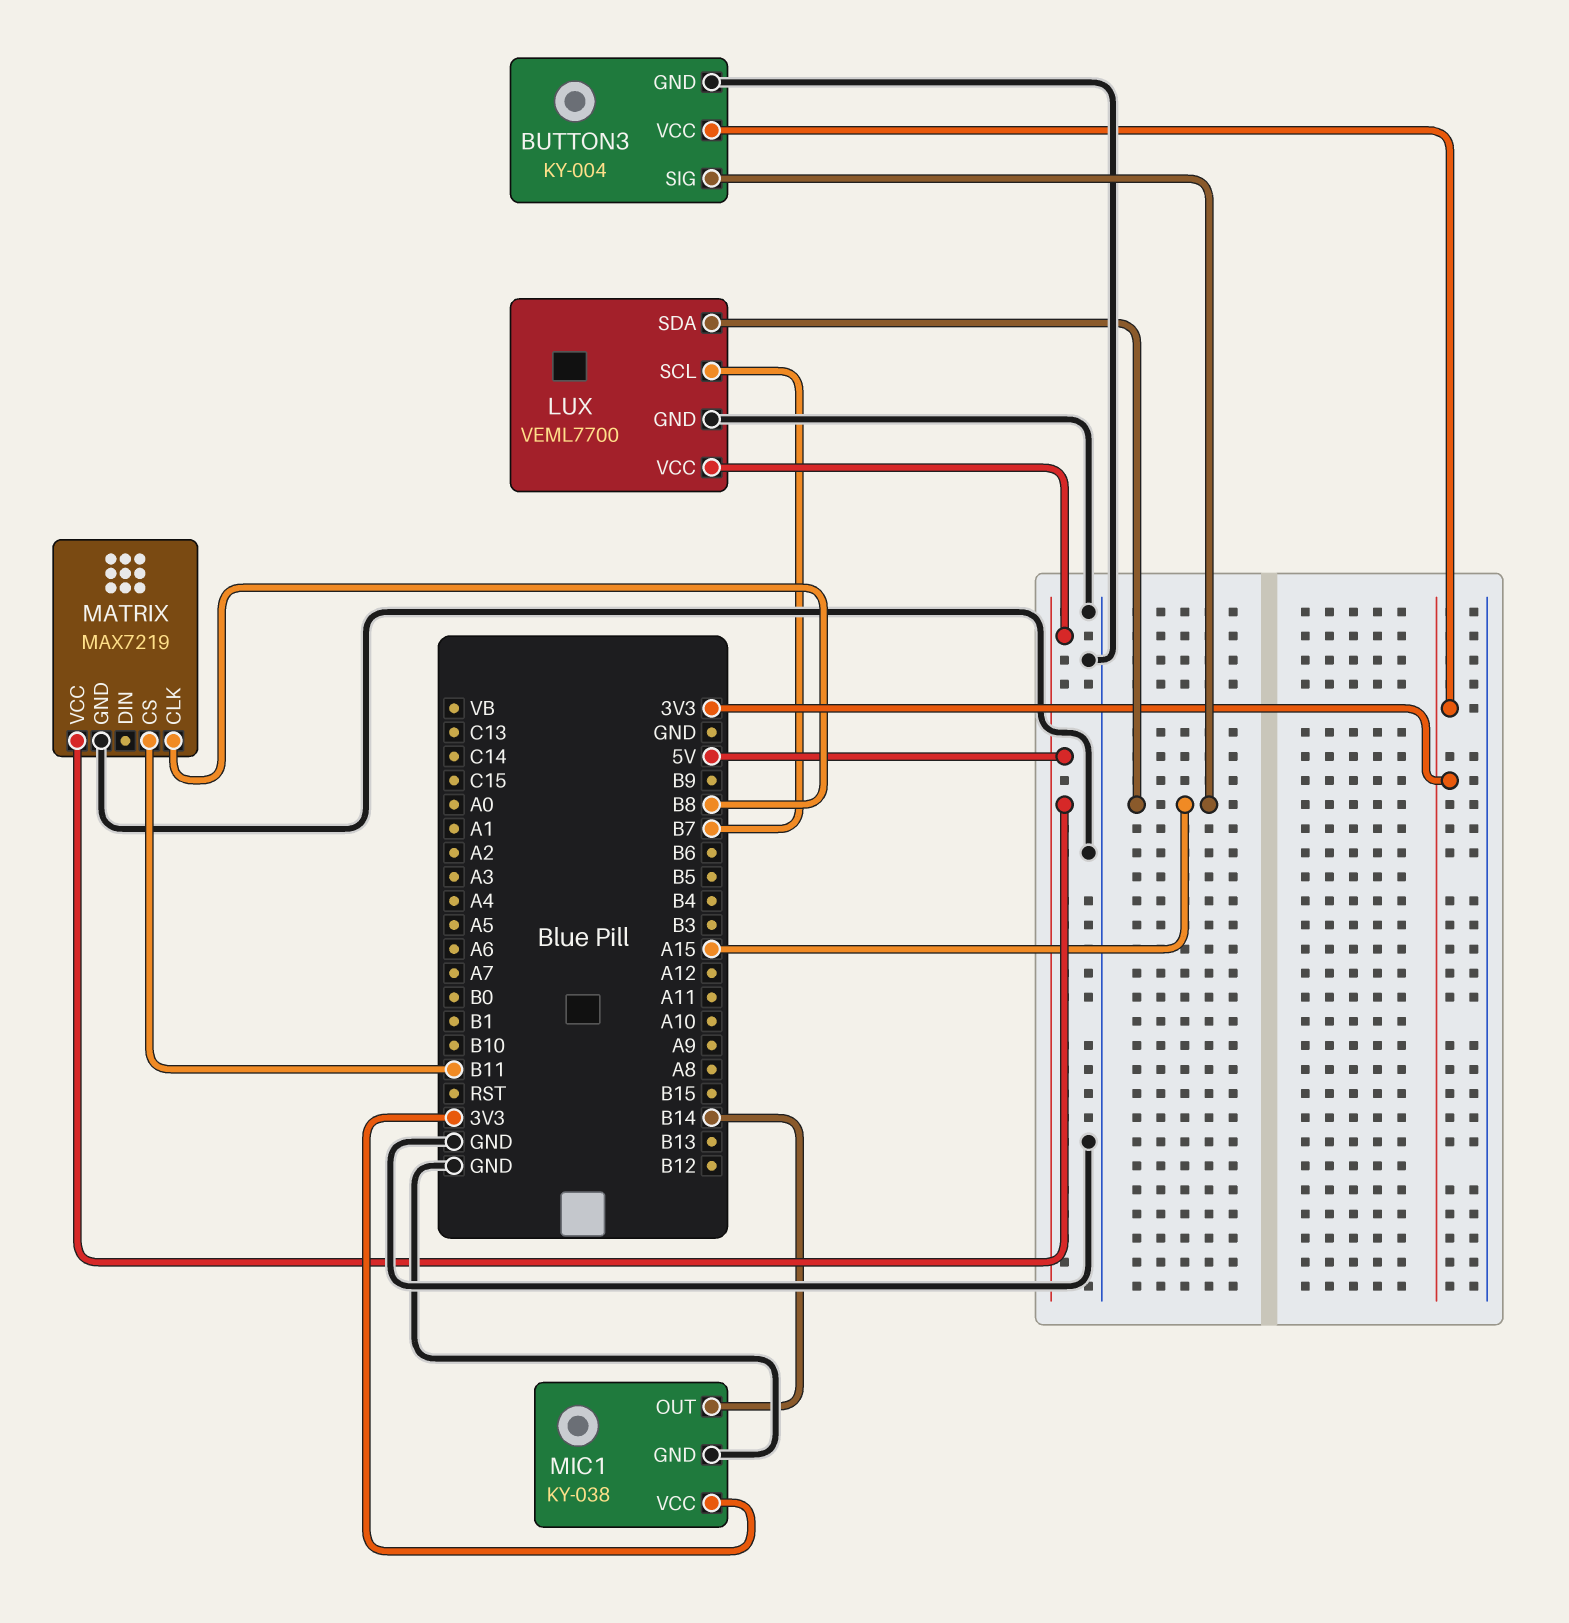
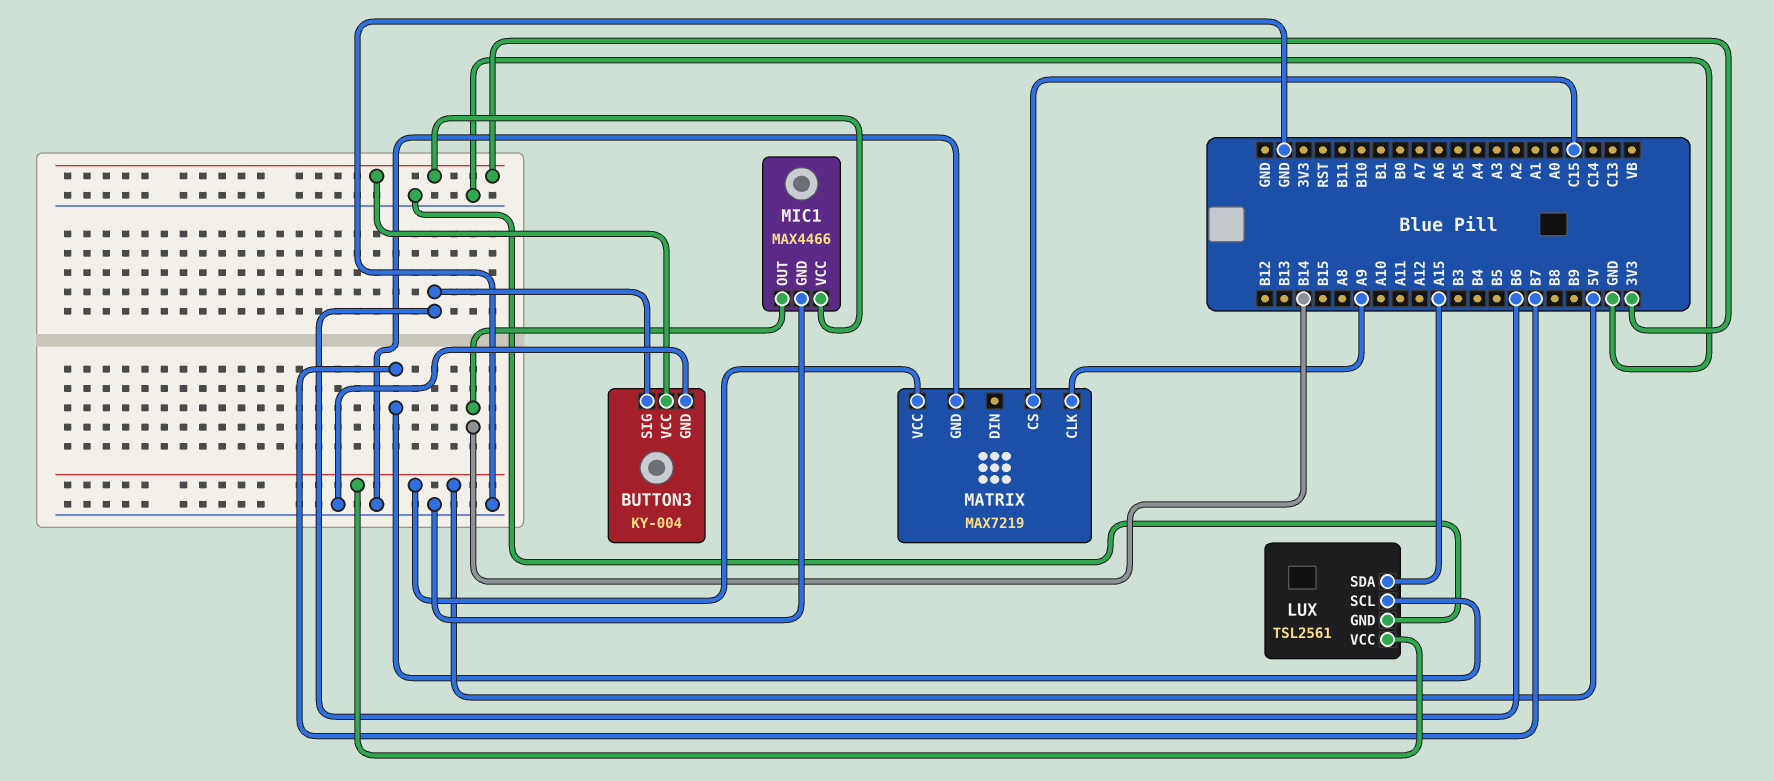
BUTTON3 pin SIG: A15 -> B6
LUX: VEML7700 -> TSL2561
MATRIX pin CLK: B8 -> A9
MATRIX pin CS: B11 -> C15
MIC1: KY-038 -> MAX4466

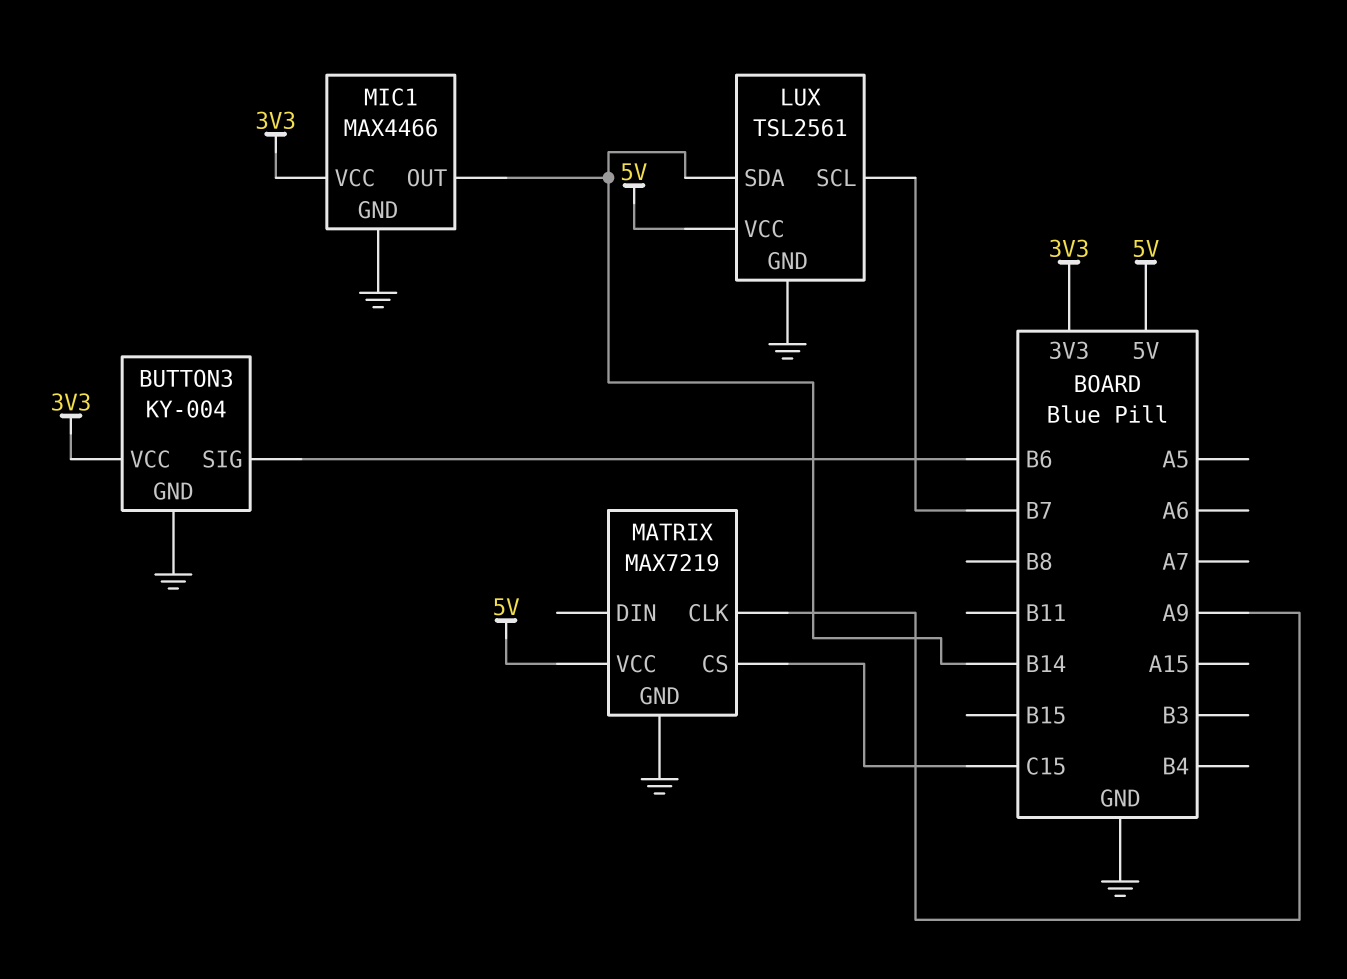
LUX pin SDA: A15 -> B14

